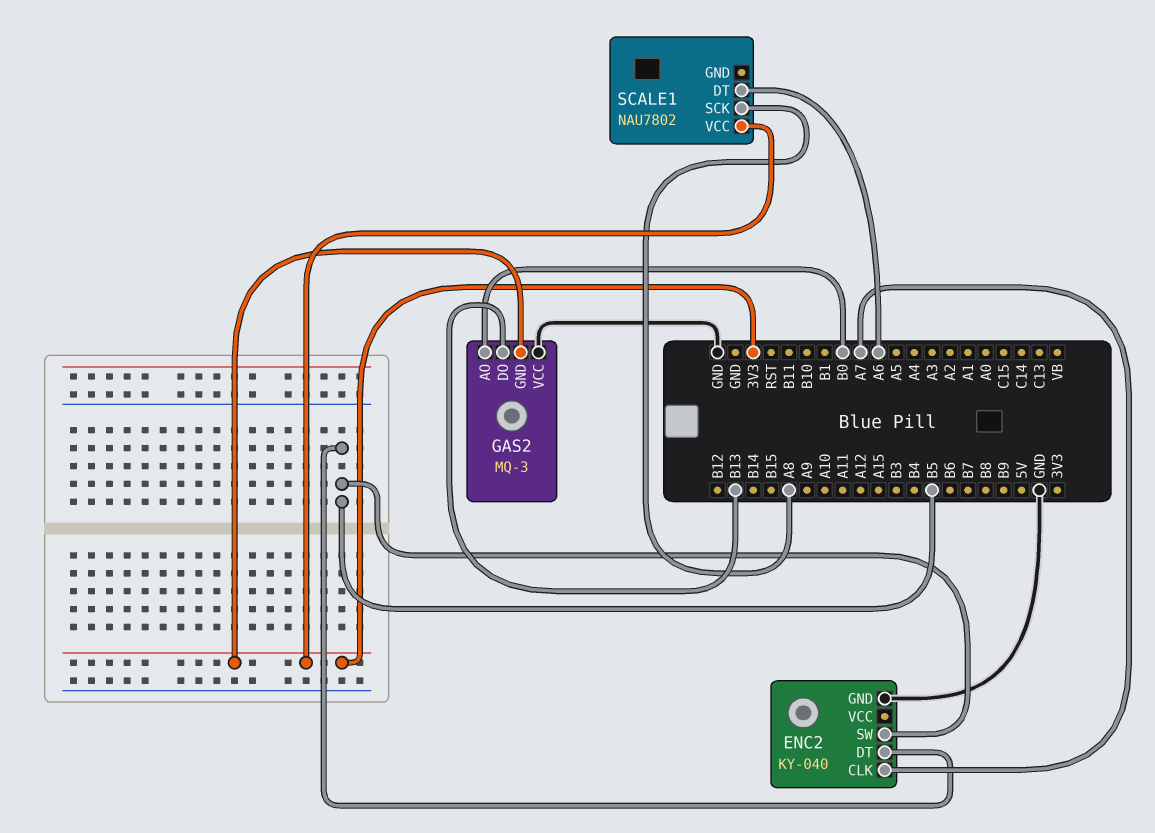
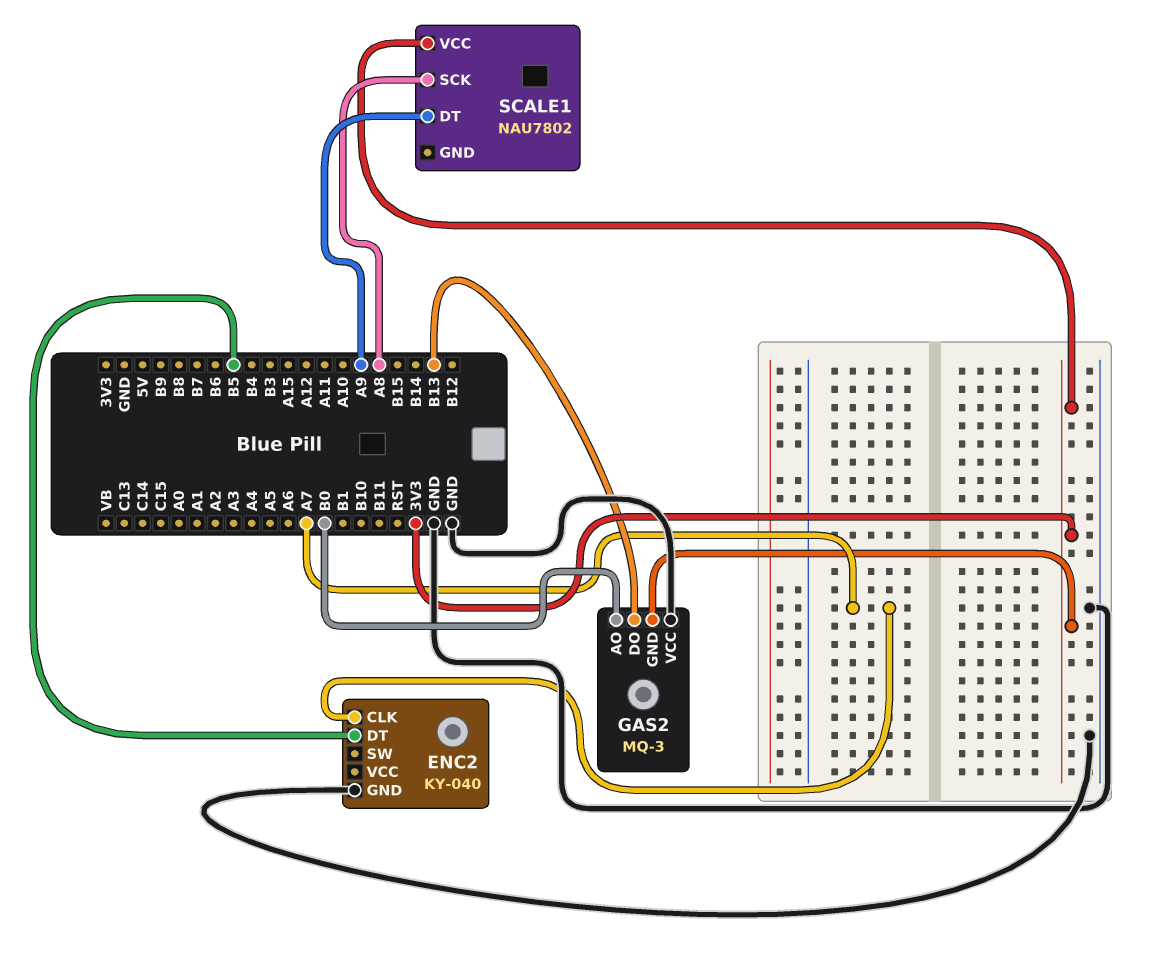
ENC2 pin SW: B5 -> none
SCALE1 pin DT: A6 -> A9

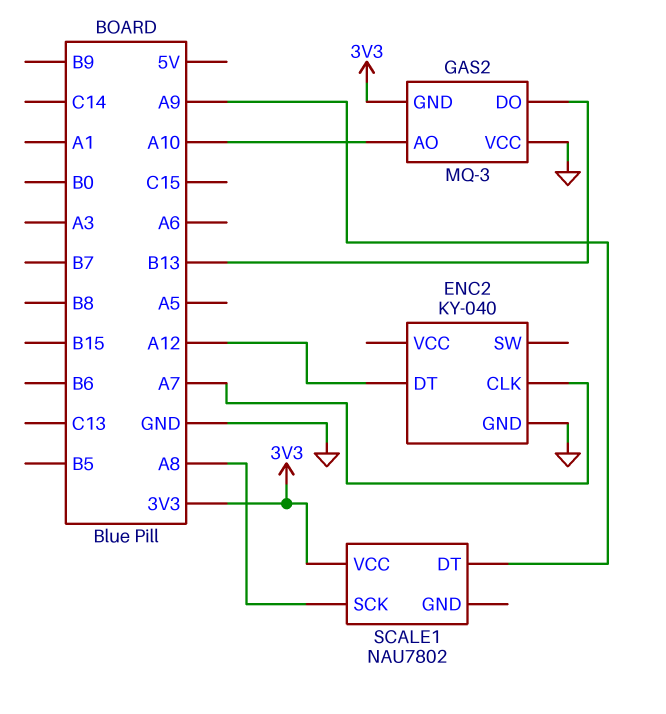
ENC2 pin DT: B5 -> A12
GAS2 pin AO: B0 -> A10

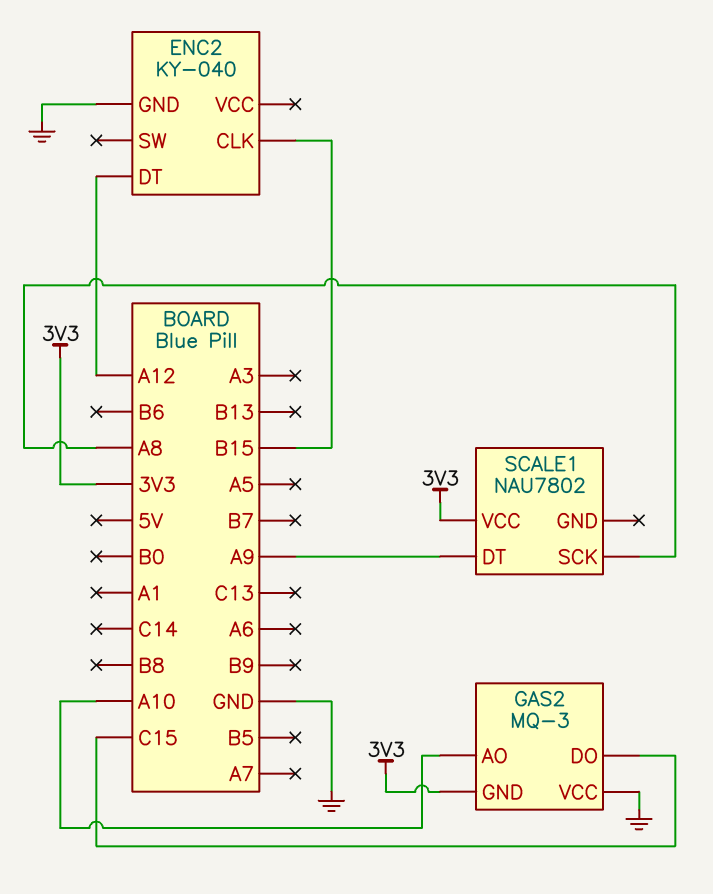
ENC2 pin CLK: A7 -> B15
GAS2 pin DO: B13 -> C15

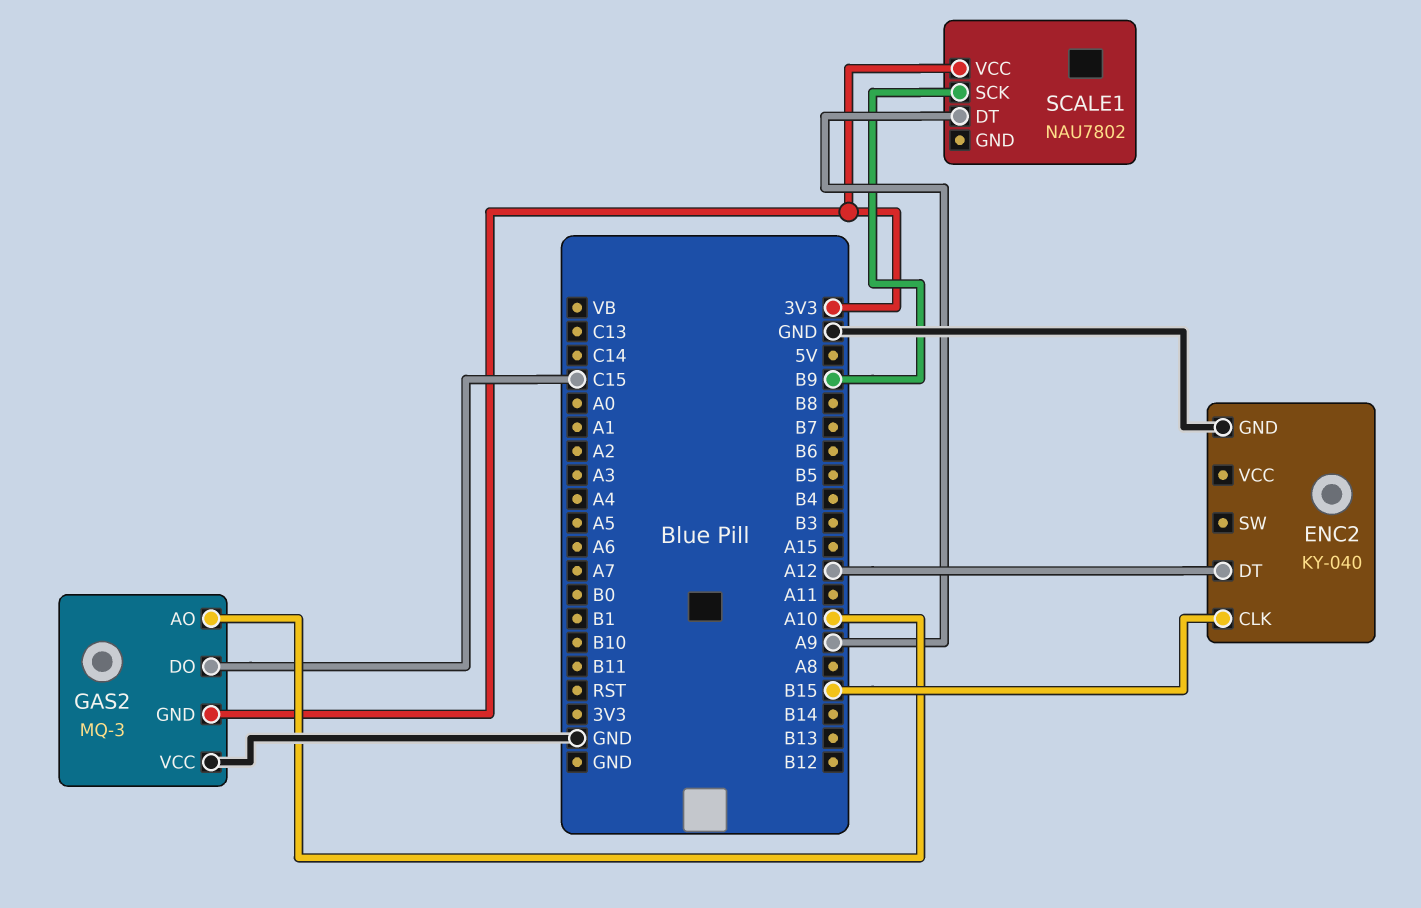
SCALE1 pin SCK: A8 -> B9

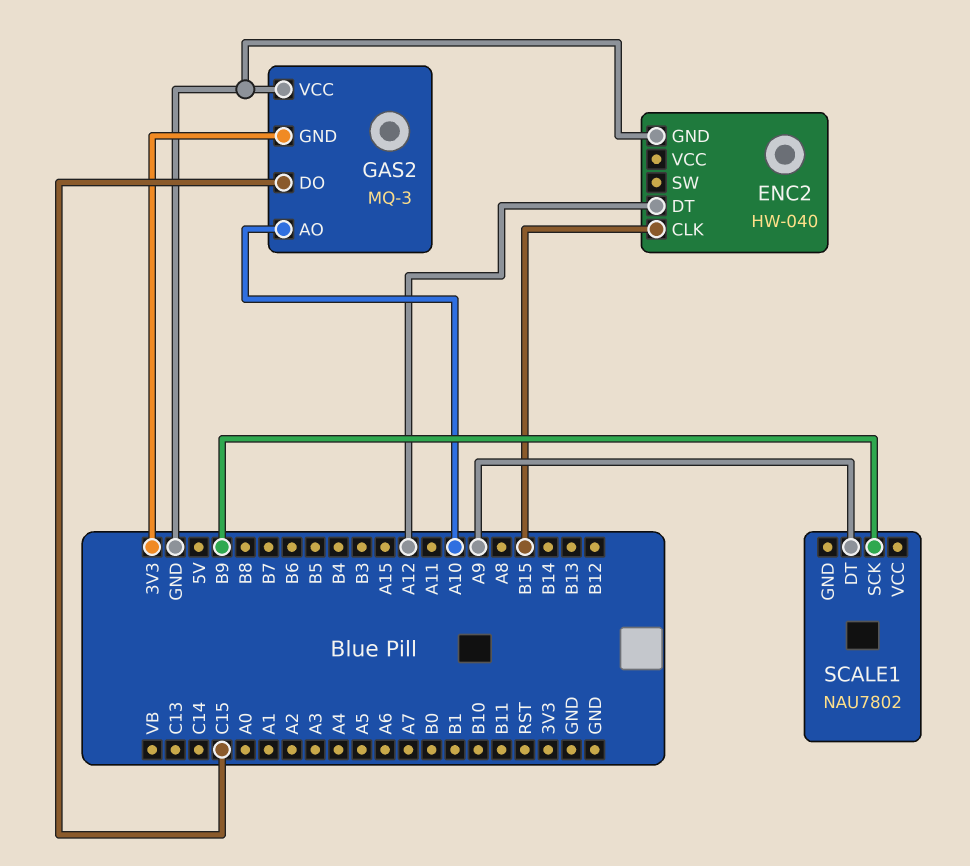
ENC2: KY-040 -> HW-040
SCALE1 pin VCC: 3V3 -> none

